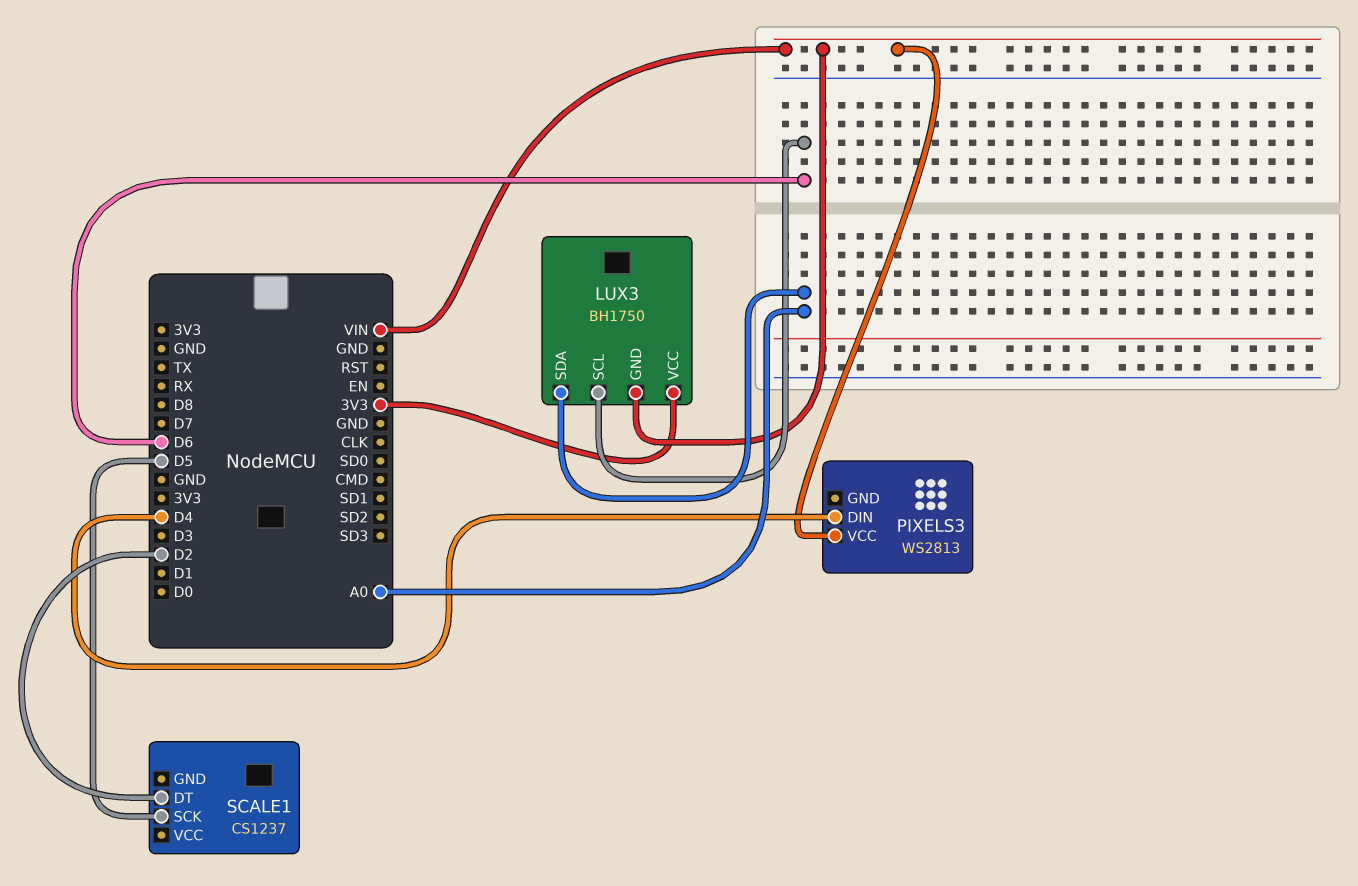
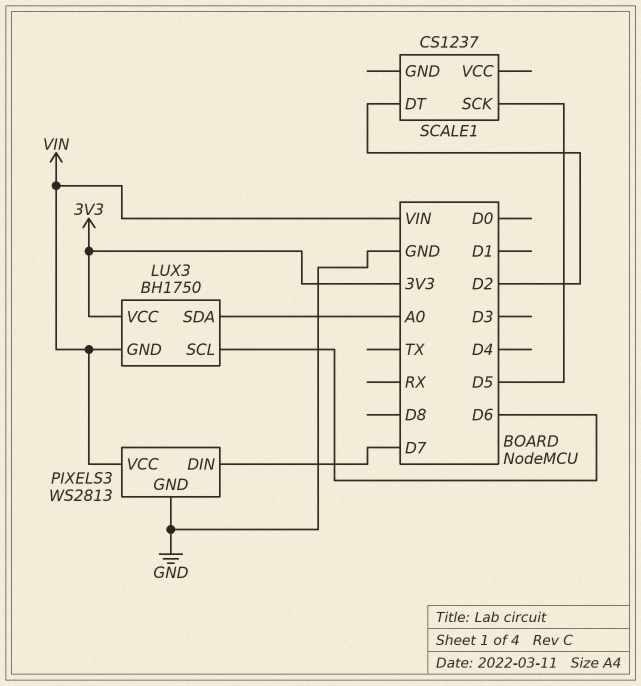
PIXELS3 pin DIN: D4 -> D7
PIXELS3 pin GND: none -> GND

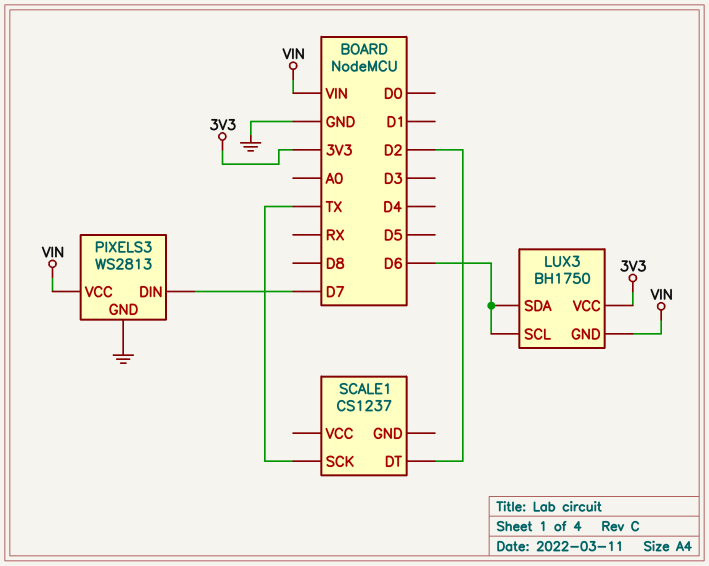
LUX3 pin SDA: A0 -> D6
SCALE1 pin SCK: D5 -> TX

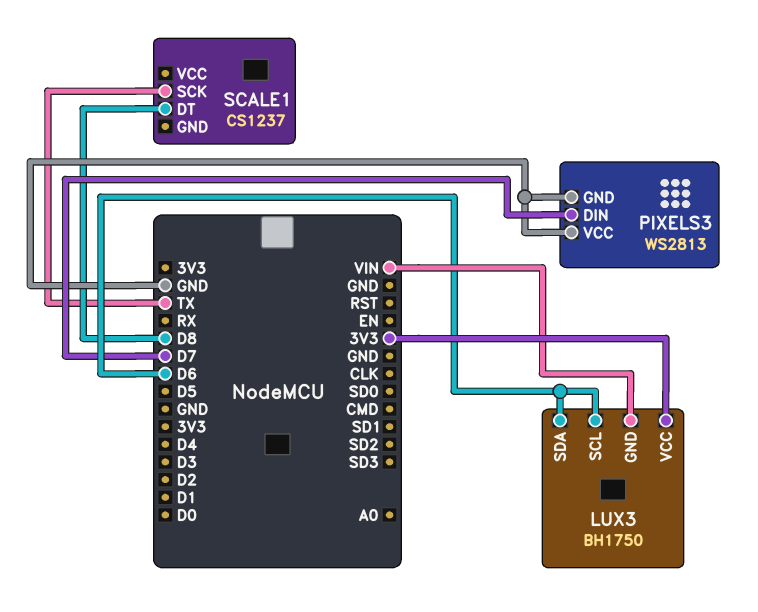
PIXELS3 pin VCC: VIN -> GND
SCALE1 pin DT: D2 -> D8

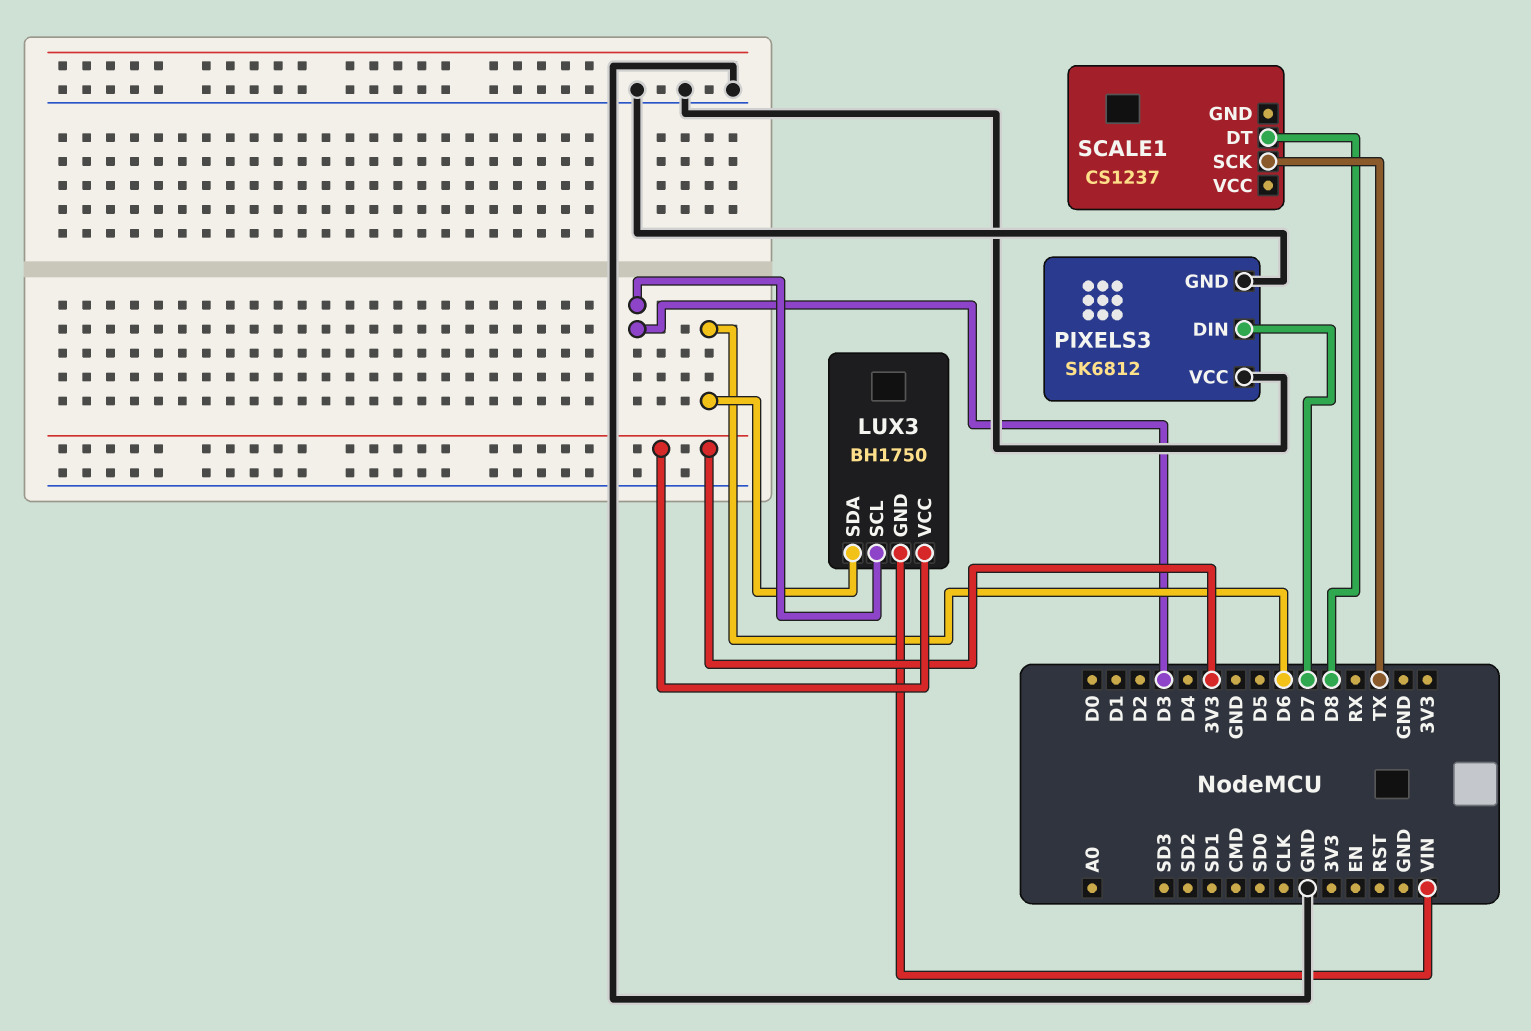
LUX3 pin SCL: D6 -> D3
PIXELS3: WS2813 -> SK6812

